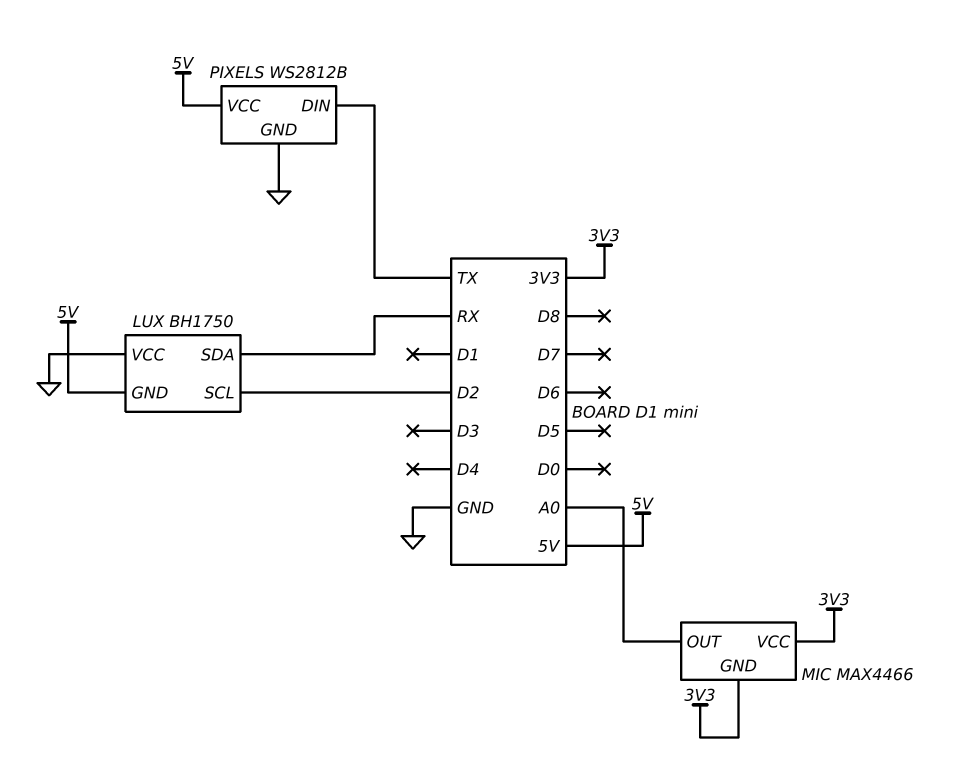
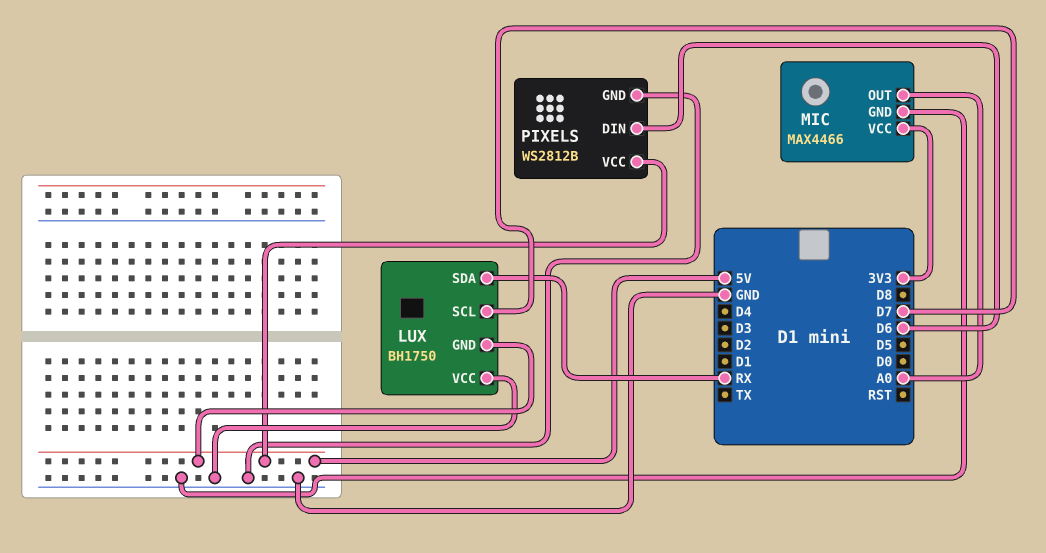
LUX pin SCL: D2 -> D7
MIC pin GND: 3V3 -> GND
PIXELS pin DIN: TX -> D6

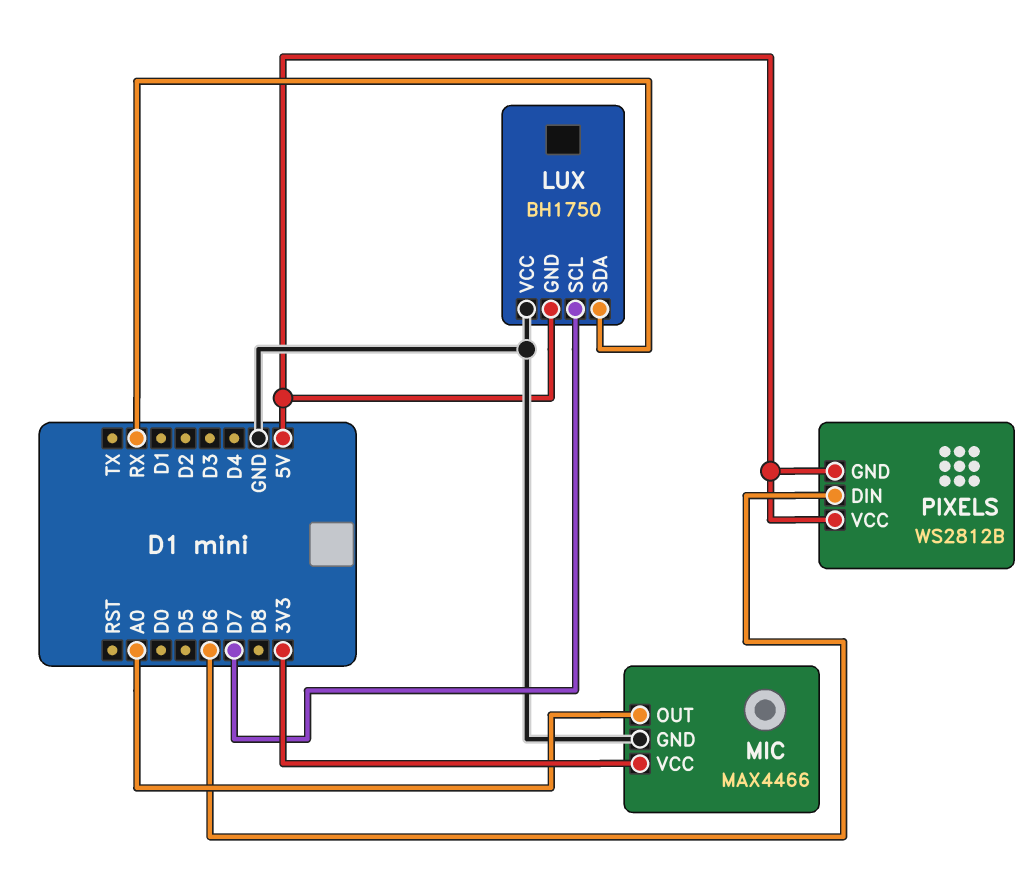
PIXELS pin GND: GND -> 5V

